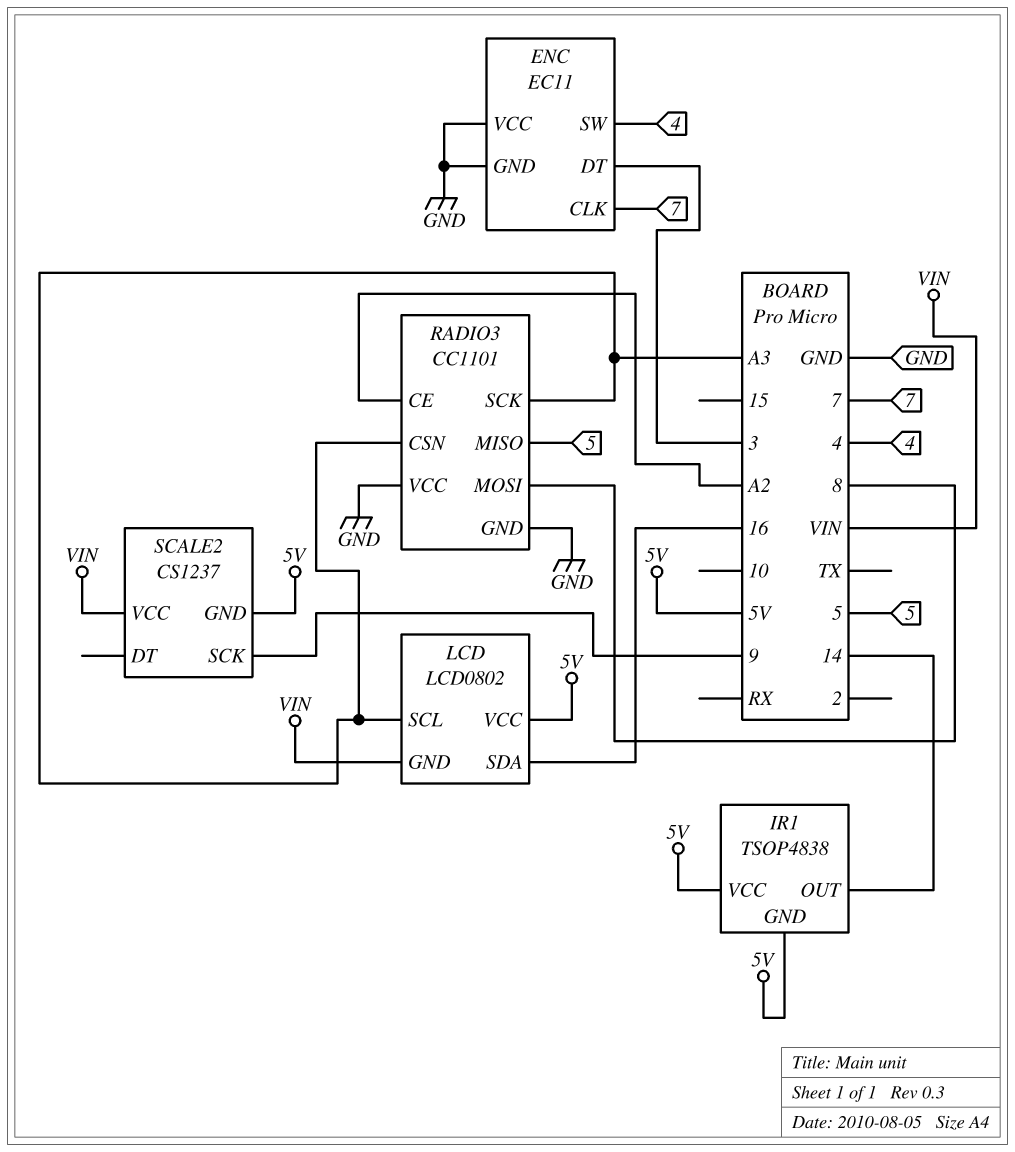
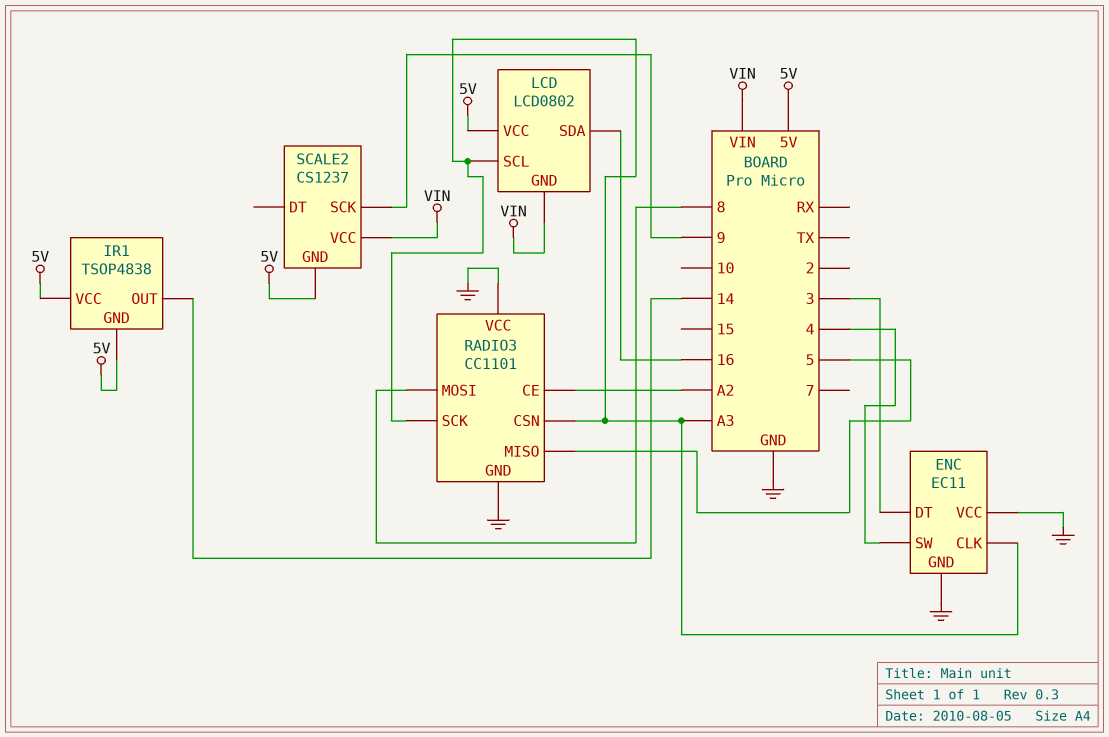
ENC pin CLK: 7 -> A3

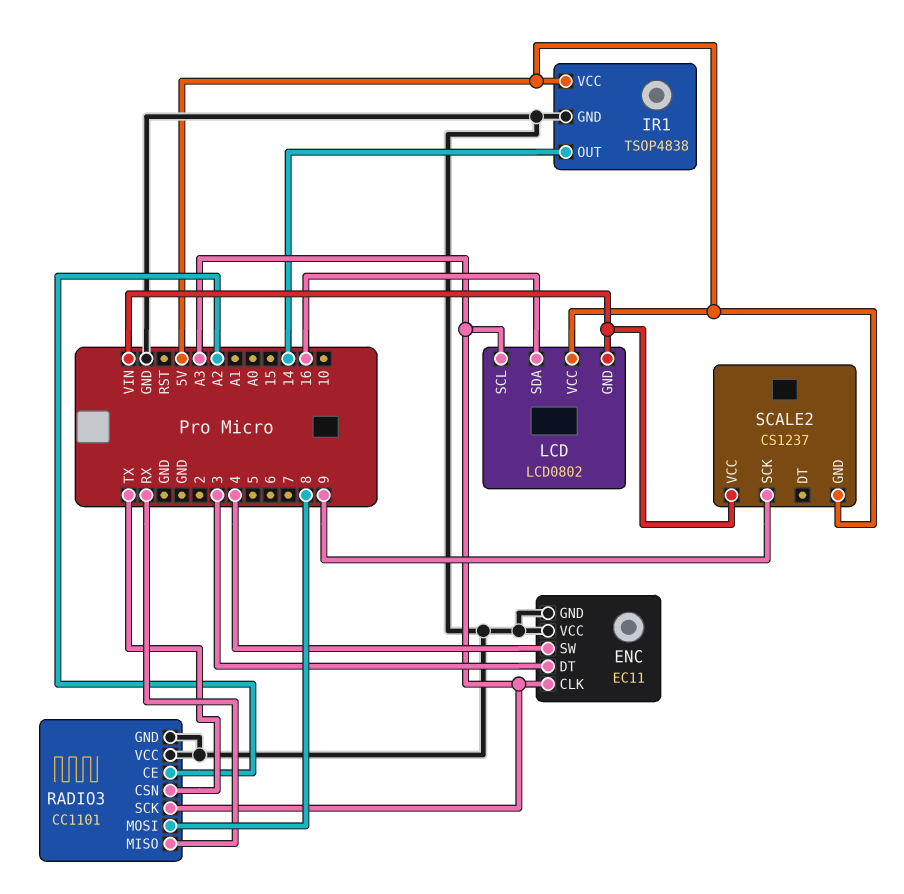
IR1 pin GND: 5V -> GND
RADIO3 pin CSN: A3 -> TX
RADIO3 pin MISO: 5 -> RX

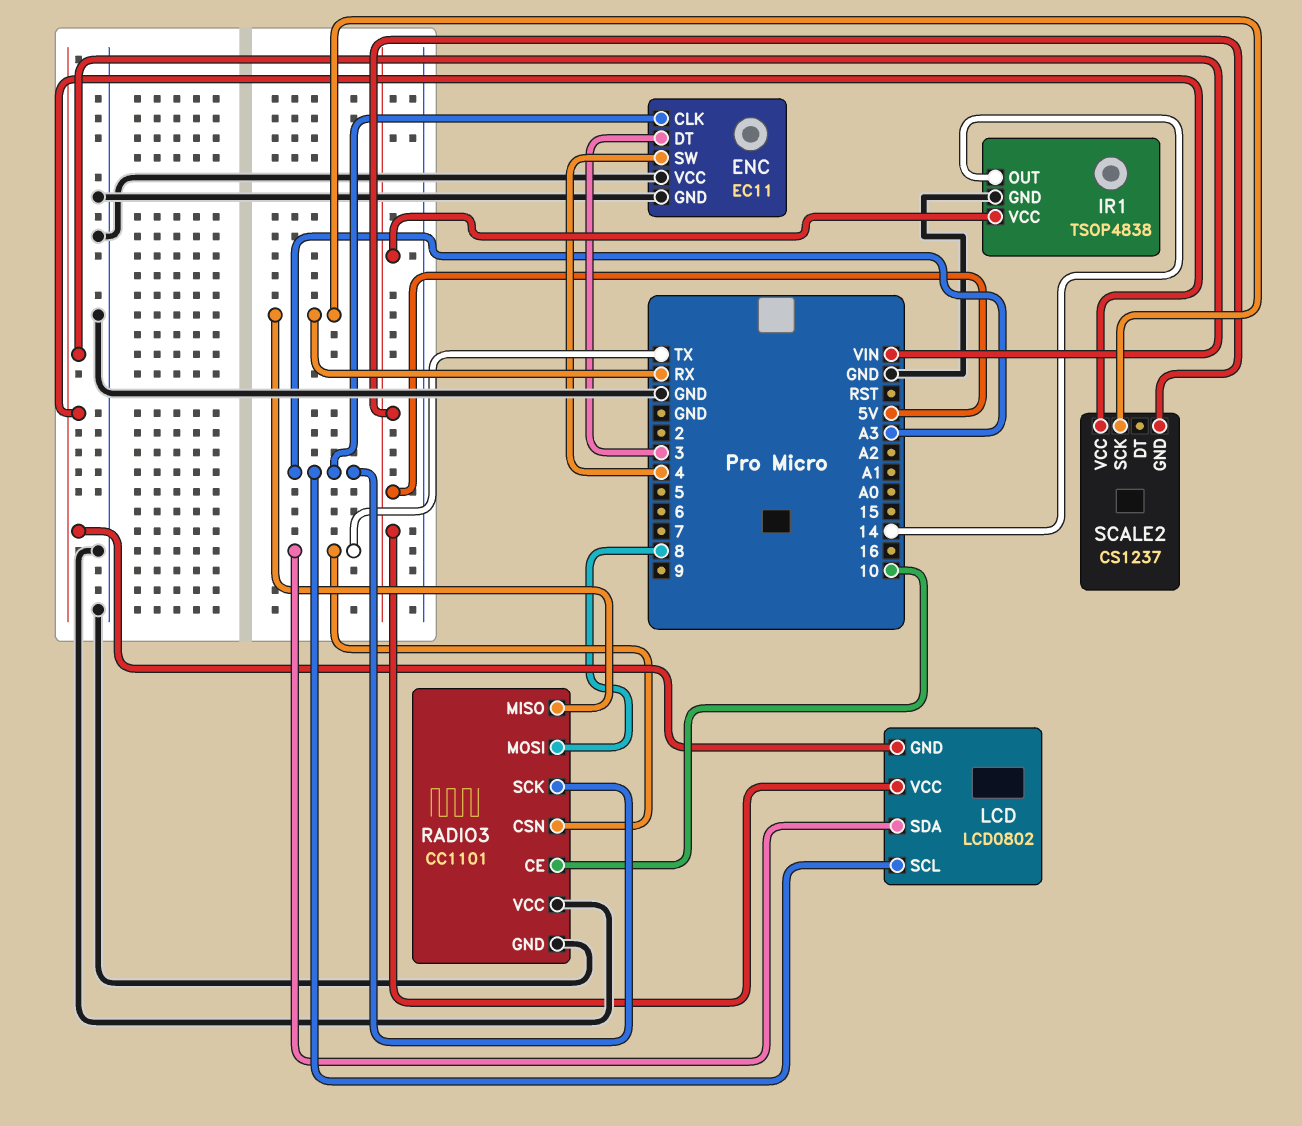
LCD pin SDA: 16 -> TX
RADIO3 pin CE: A2 -> 10
SCALE2 pin SCK: 9 -> RX

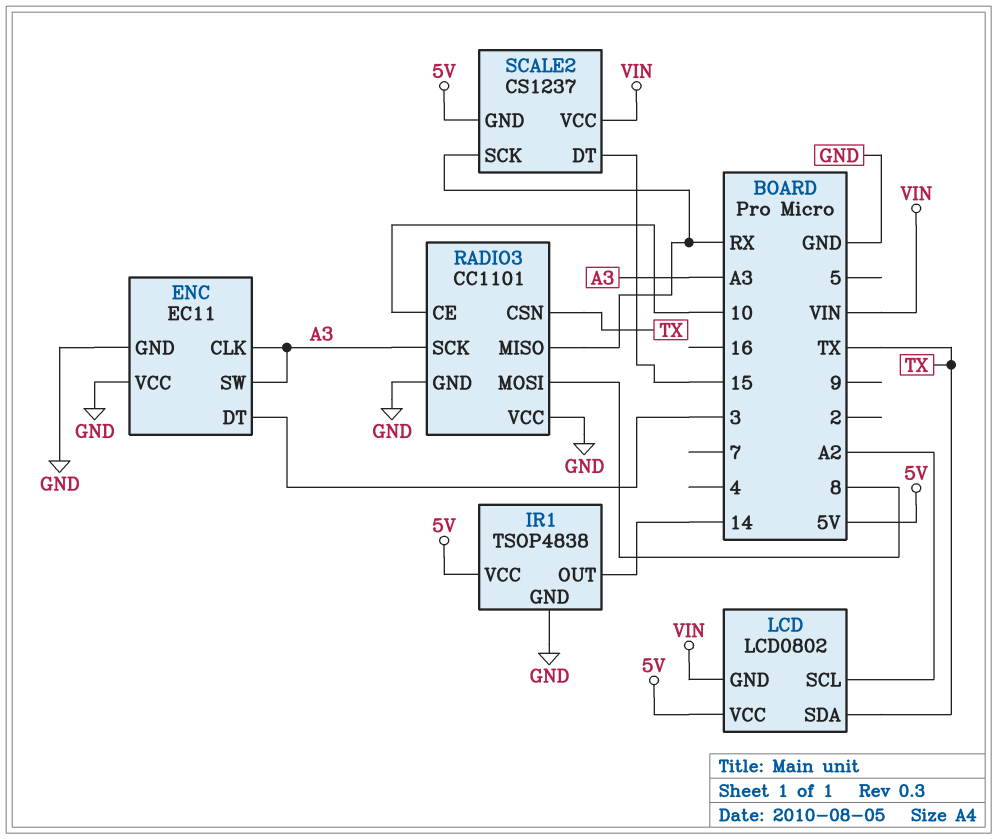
ENC pin SW: 4 -> A3
LCD pin SCL: A3 -> A2
SCALE2 pin DT: none -> 15

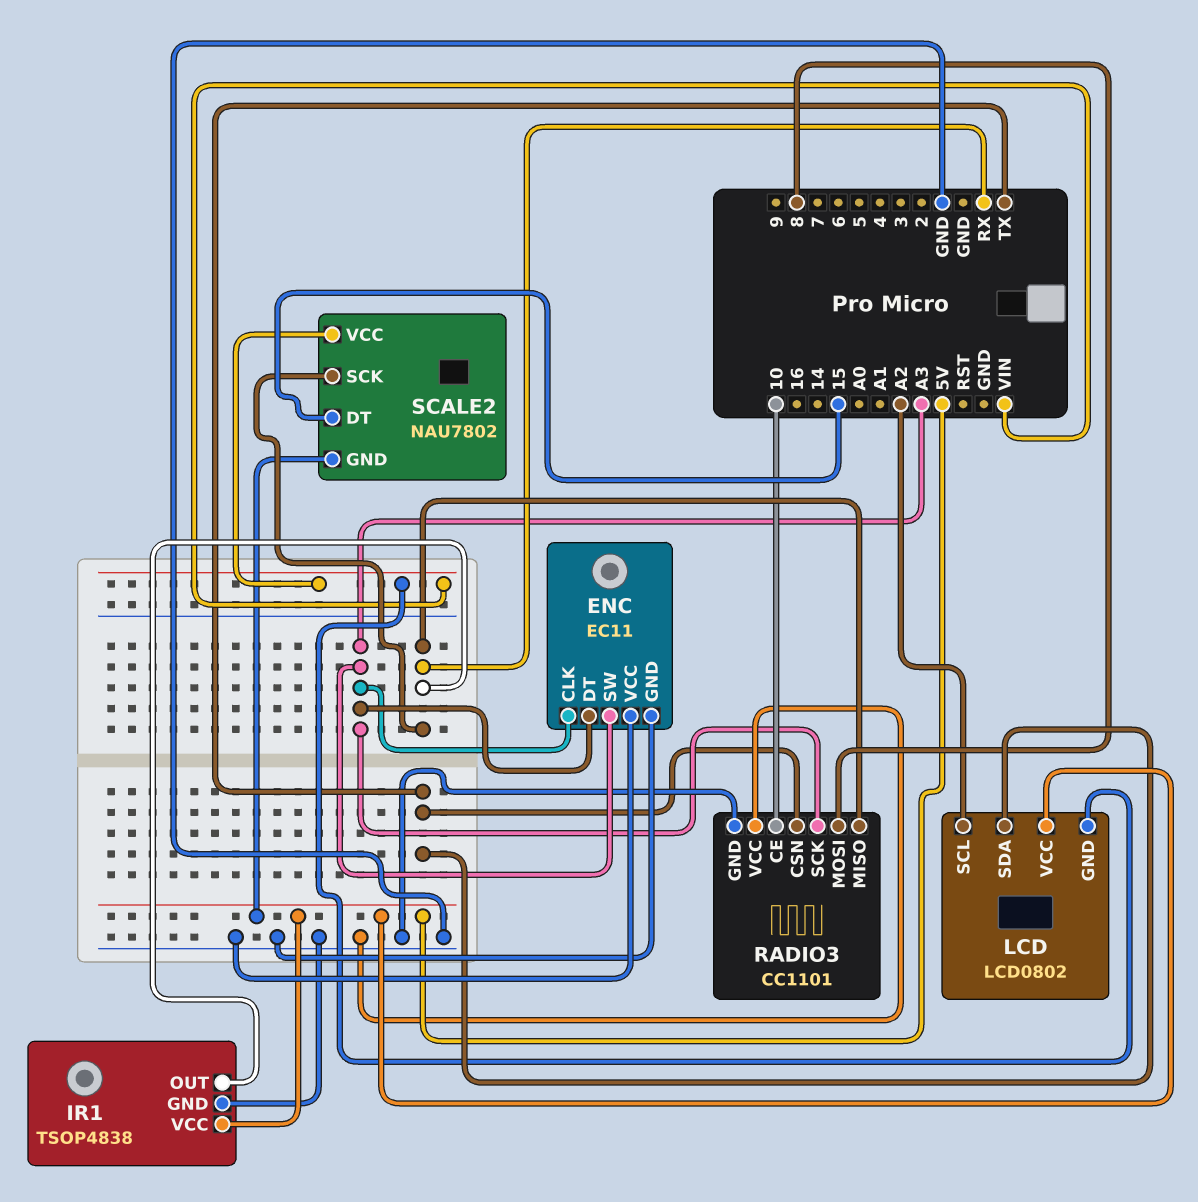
ENC pin DT: 3 -> A3
IR1 pin OUT: 14 -> RX
SCALE2: CS1237 -> NAU7802

